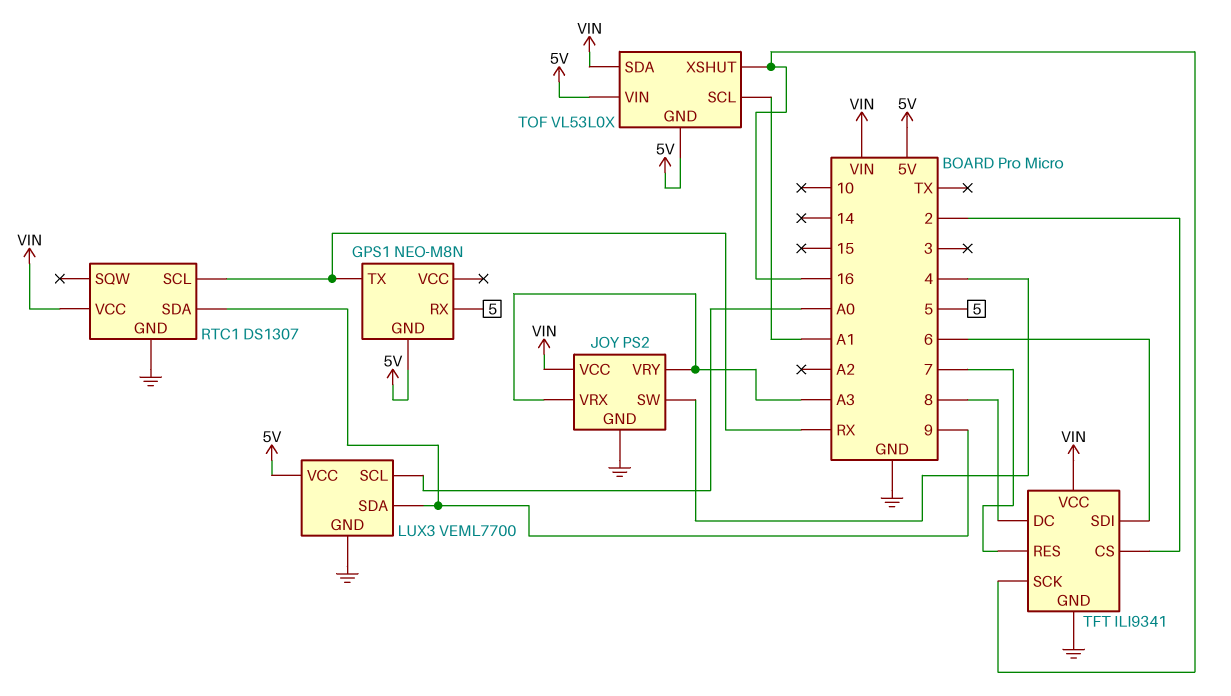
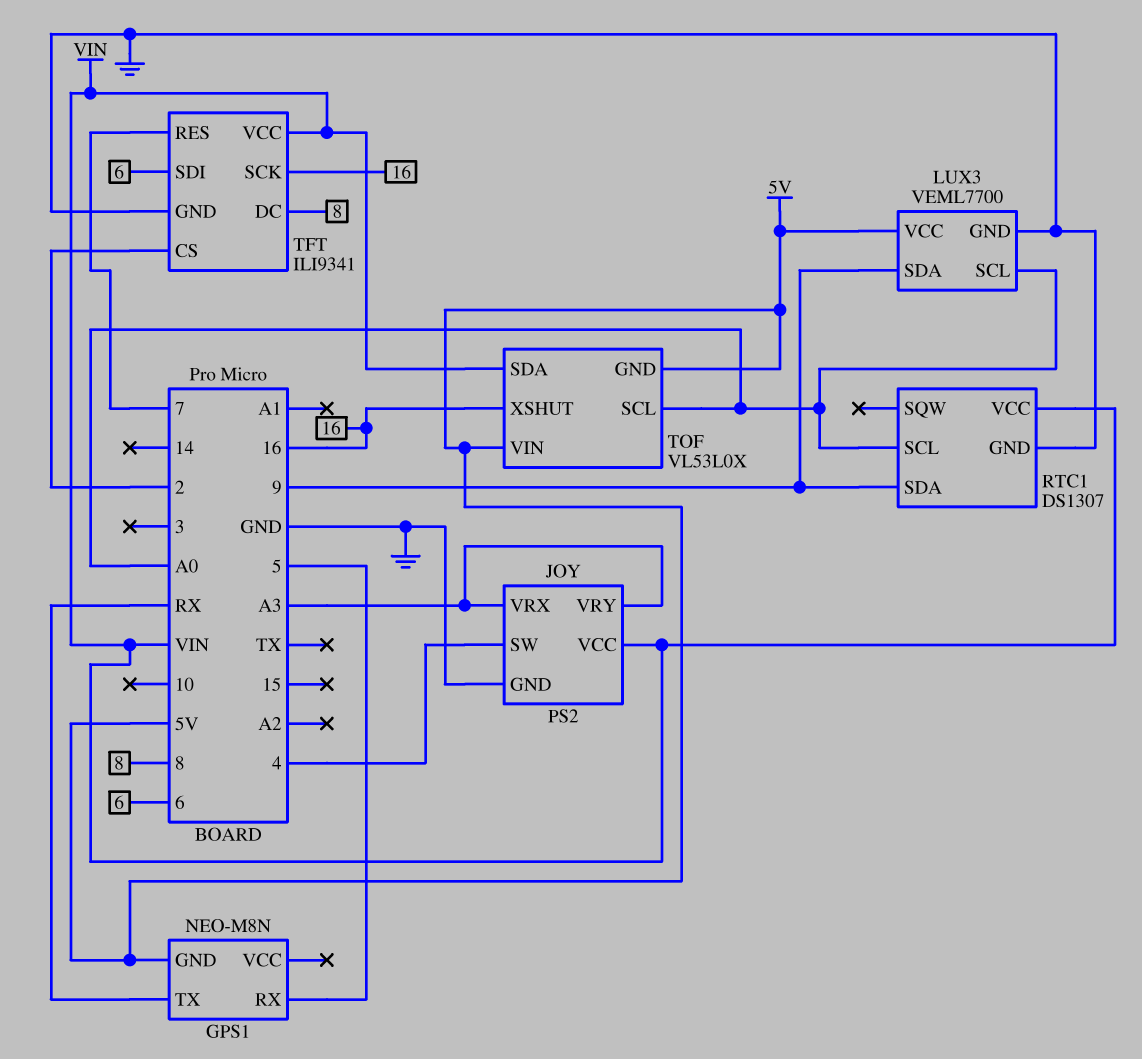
RTC1 pin SCL: RX -> A0
TOF pin SCL: A1 -> A0

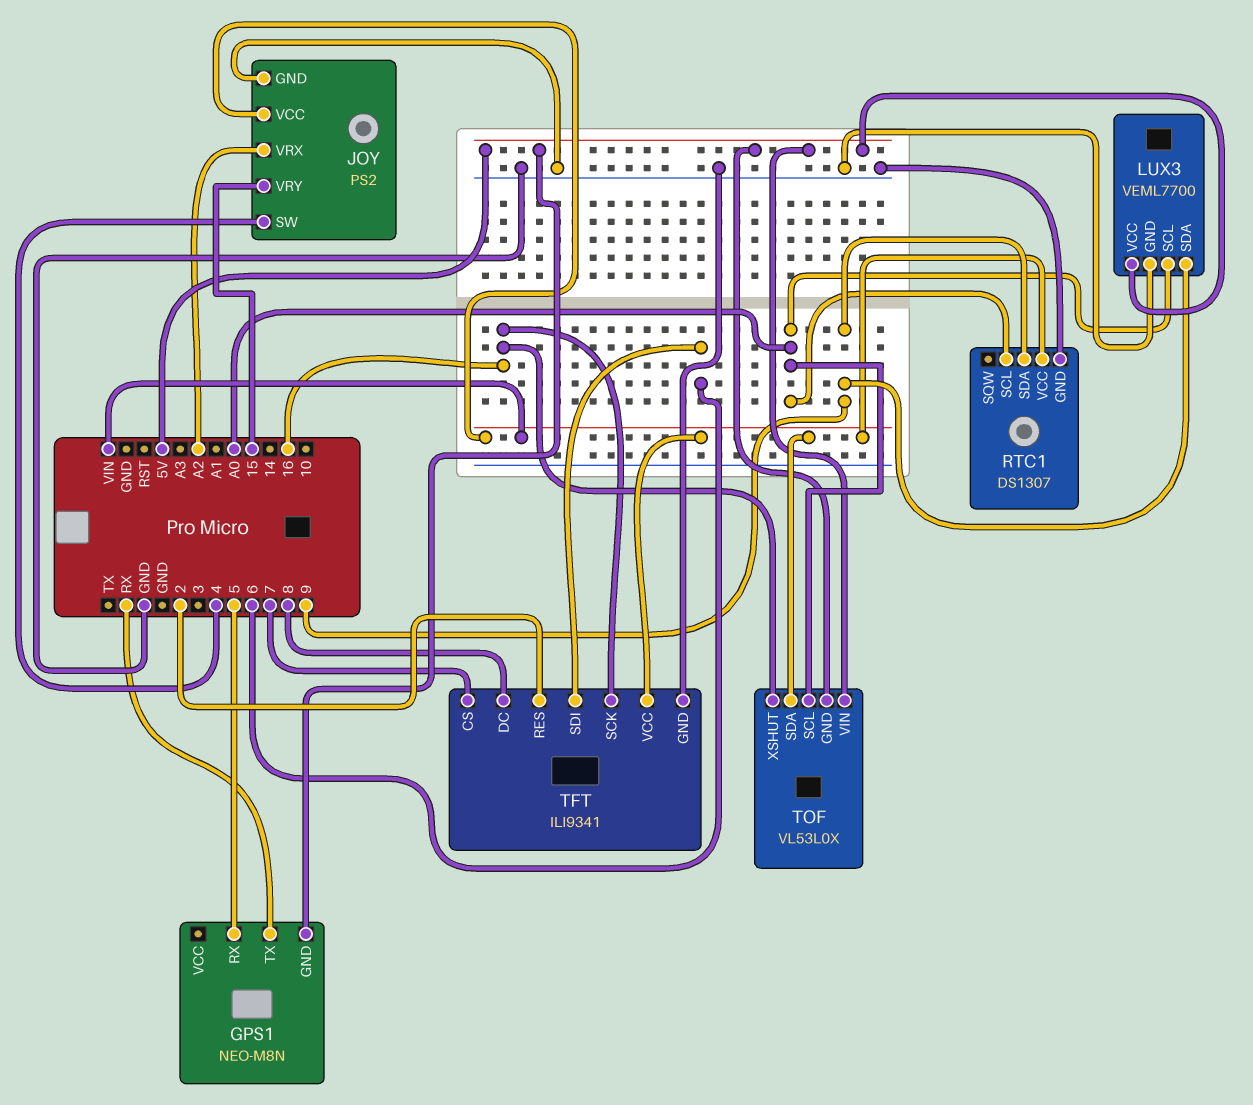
JOY pin VRX: A3 -> A2
JOY pin VRY: A3 -> 15
TFT pin CS: 2 -> 7
TFT pin RES: 7 -> 2

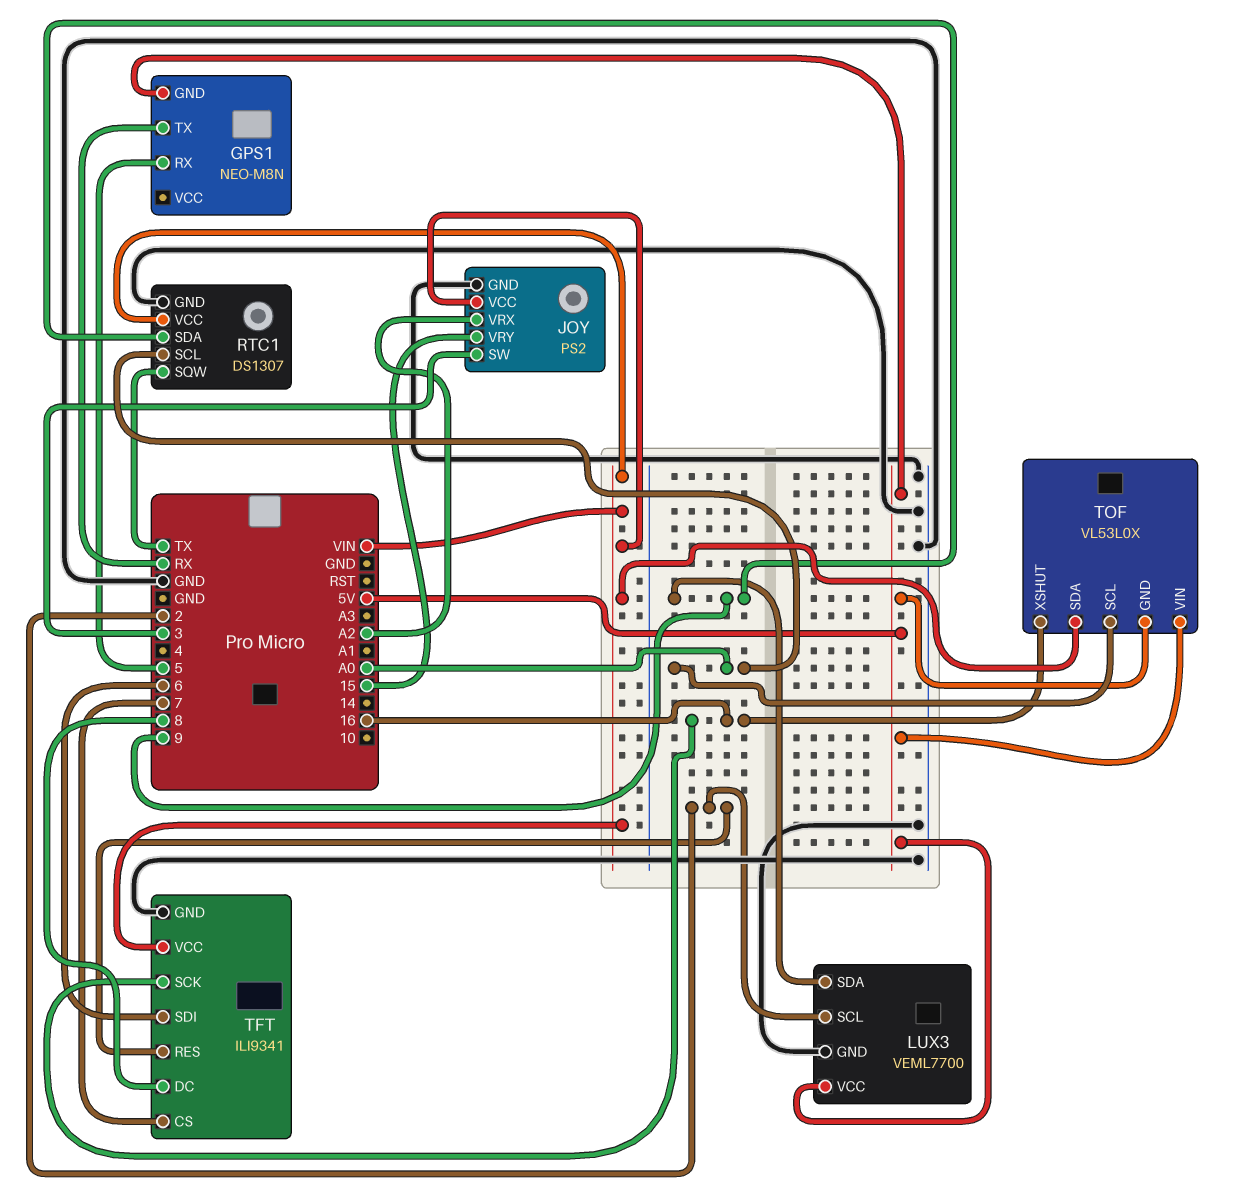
JOY pin SW: 4 -> 3
LUX3 pin SCL: A0 -> 2
RTC1 pin SQW: none -> TX

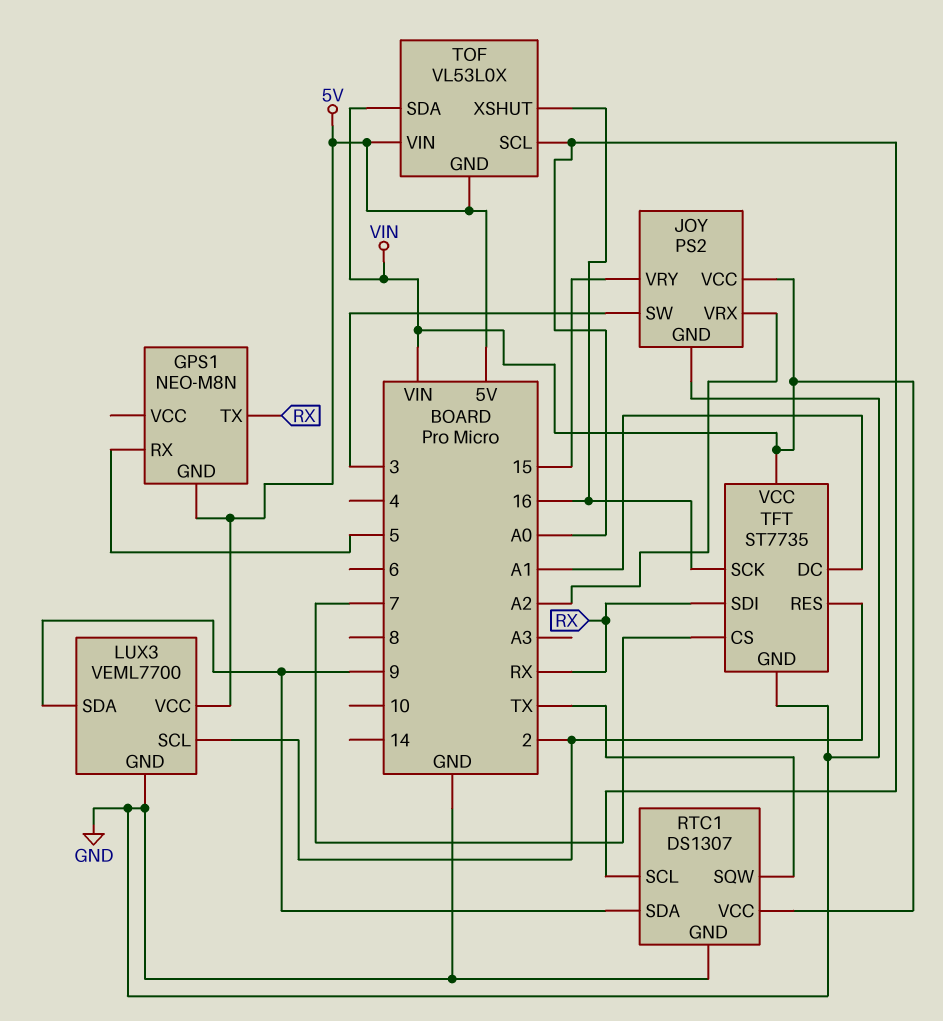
TFT: ILI9341 -> ST7735
TFT pin DC: 8 -> A1
TFT pin SDI: 6 -> RX

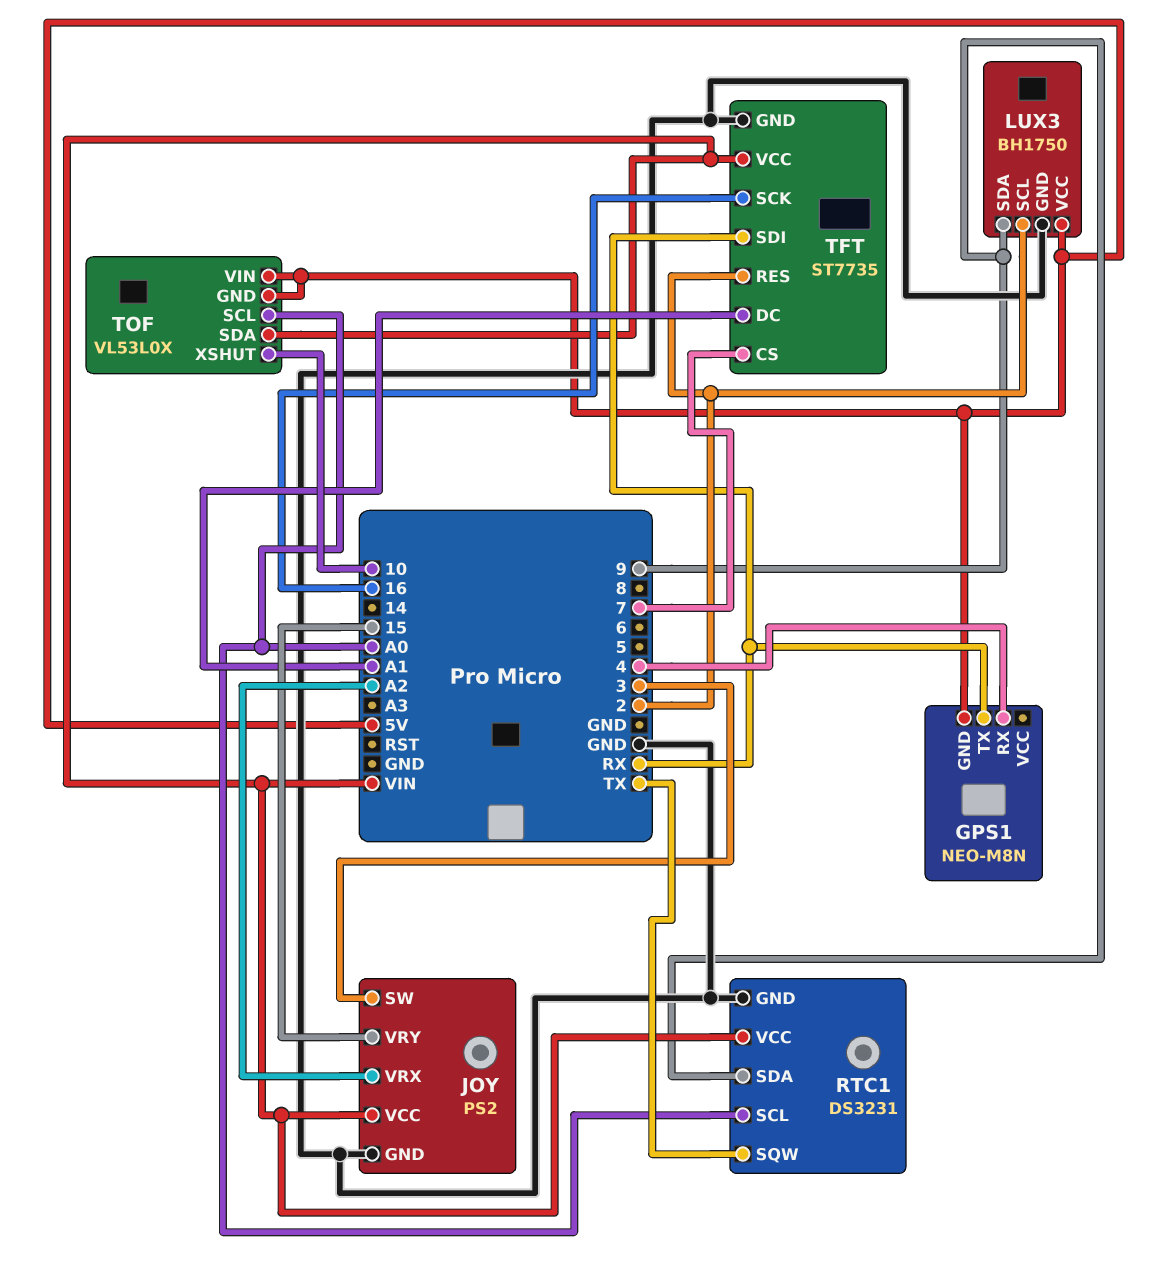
GPS1 pin RX: 5 -> 4
LUX3: VEML7700 -> BH1750
RTC1: DS1307 -> DS3231
TOF pin XSHUT: 16 -> 10

